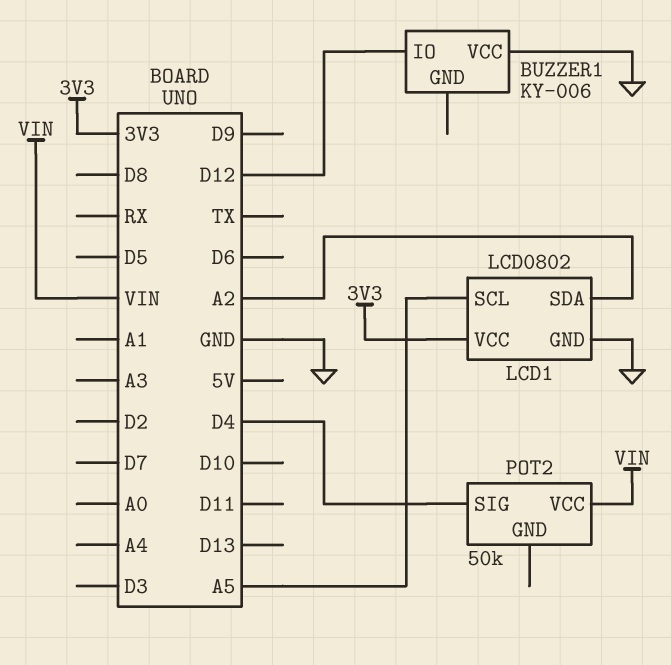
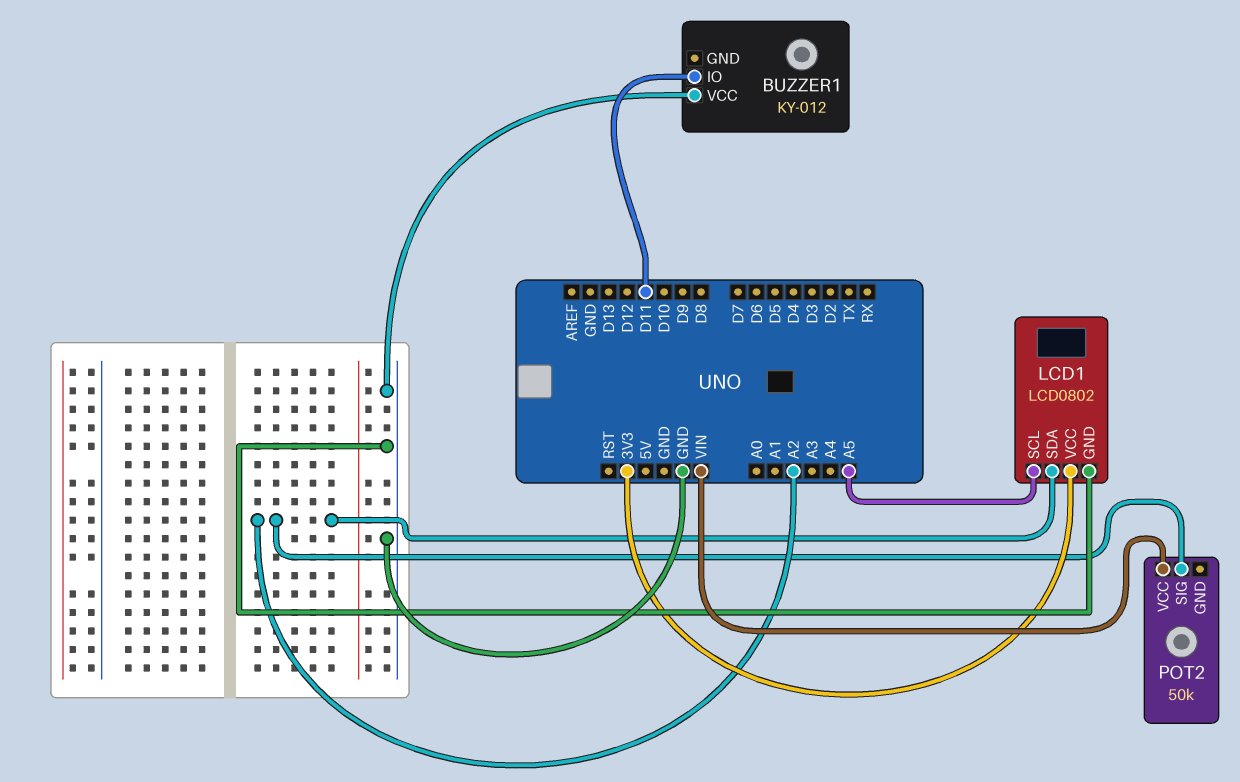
BUZZER1: KY-006 -> KY-012
BUZZER1 pin IO: D12 -> D11
POT2 pin SIG: D4 -> A2

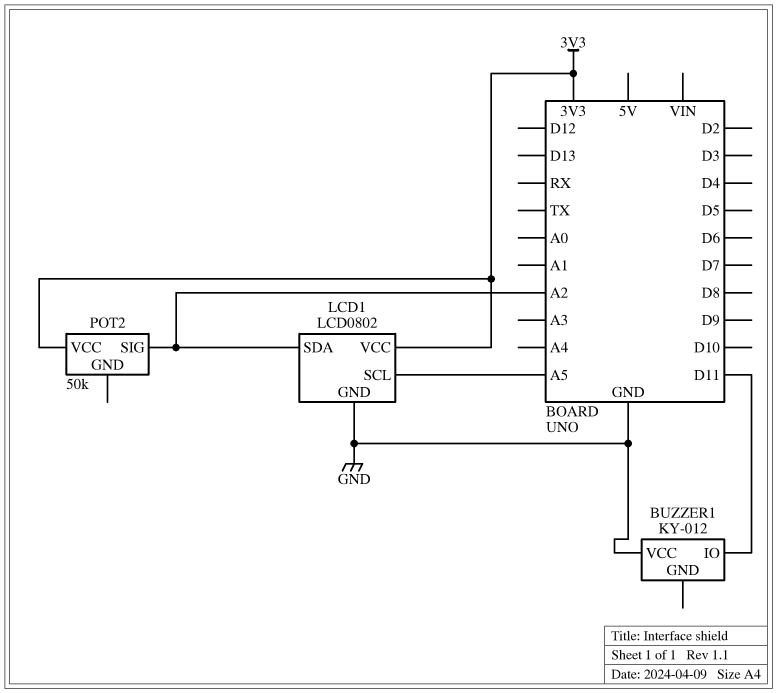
POT2 pin VCC: VIN -> 3V3

